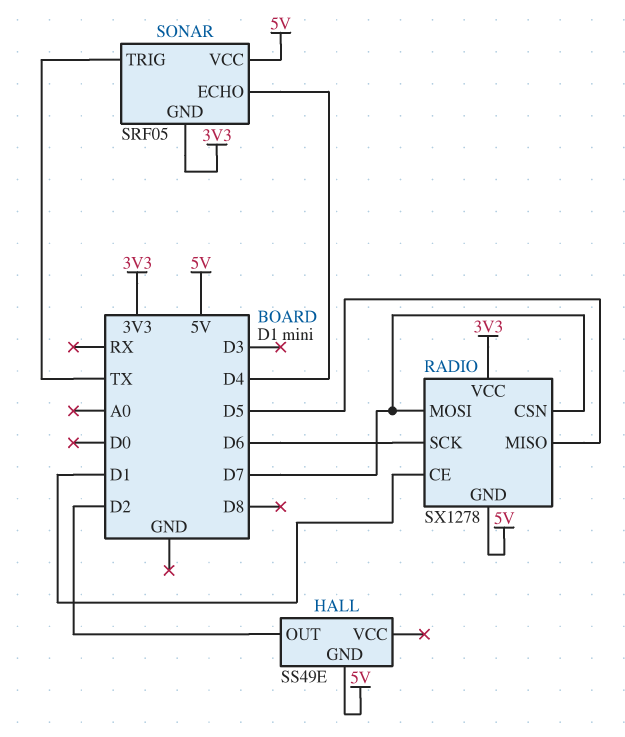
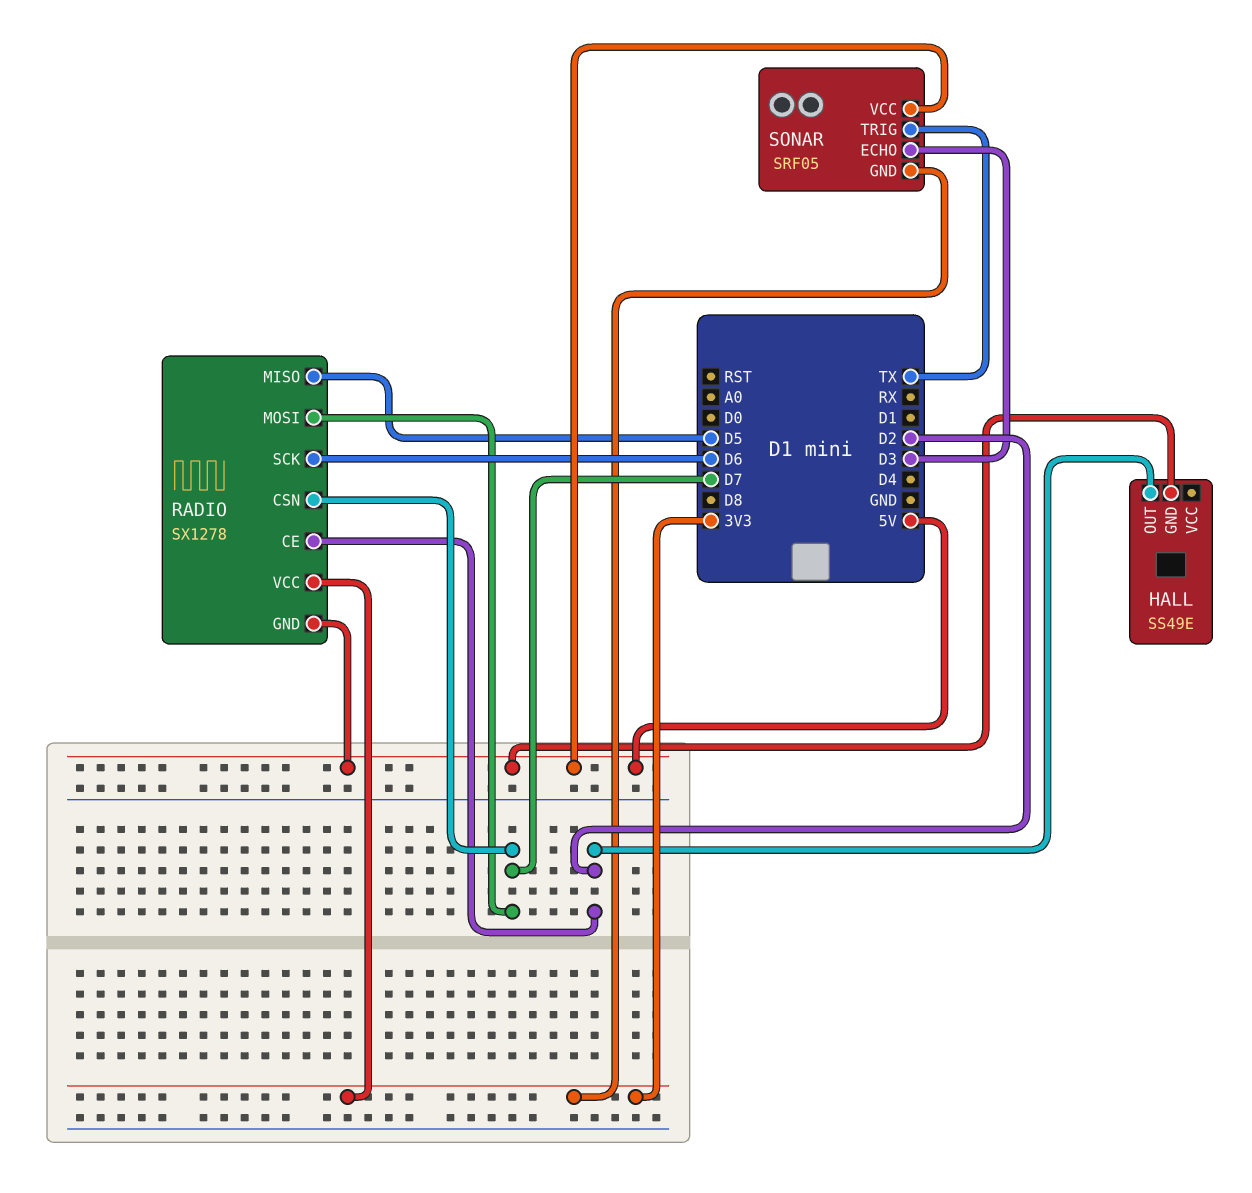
RADIO pin CE: D1 -> D2
SONAR pin ECHO: D4 -> D3

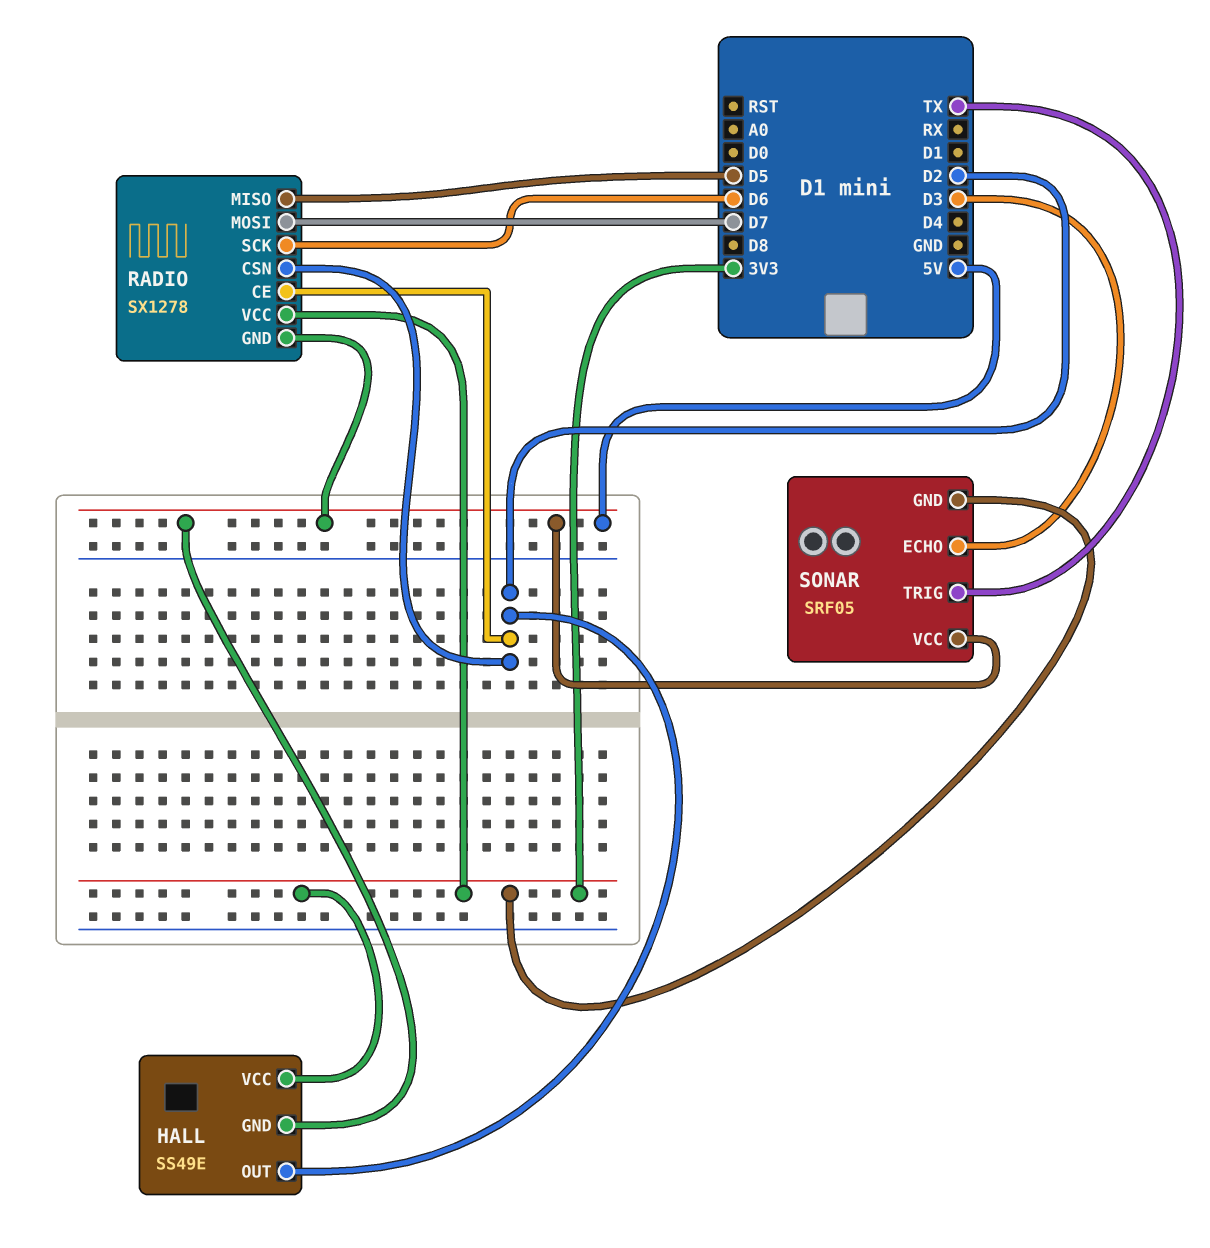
HALL pin VCC: none -> 3V3
RADIO pin CSN: D7 -> D2

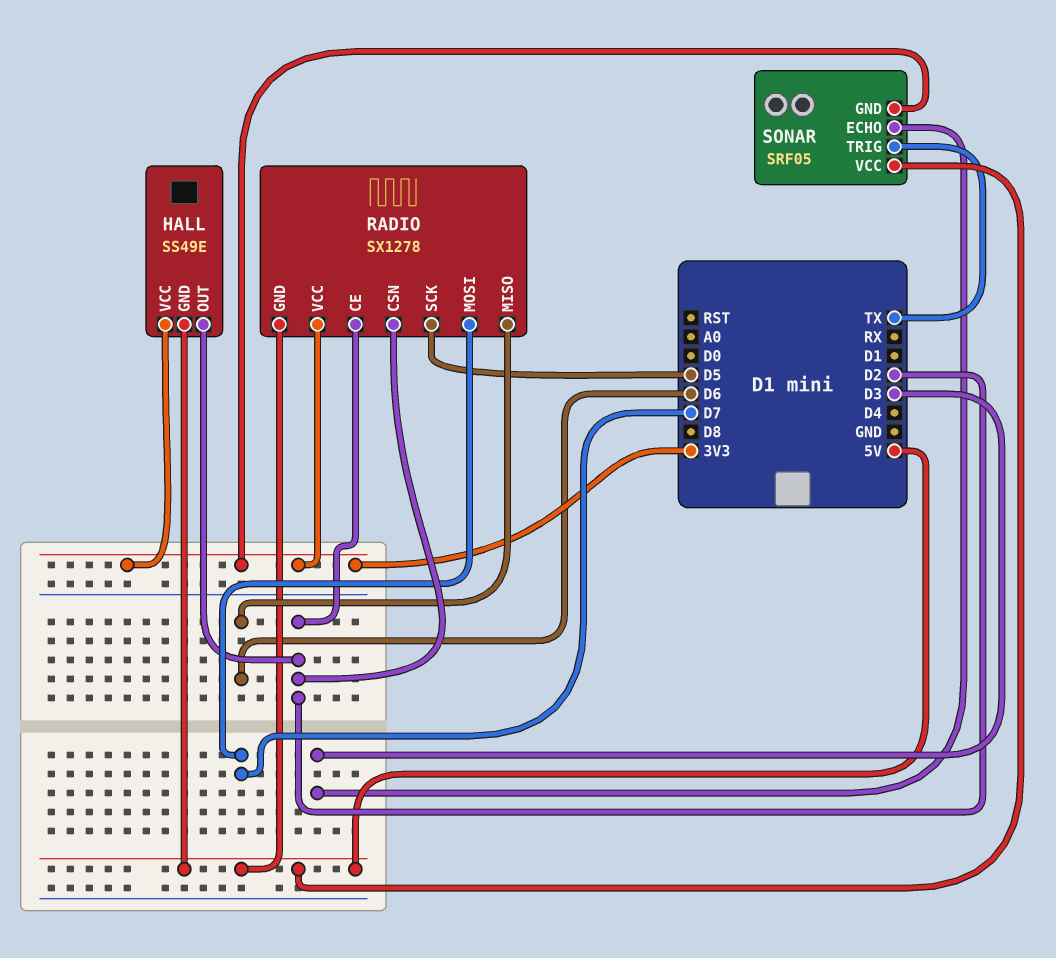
RADIO pin MISO: D5 -> D6
RADIO pin SCK: D6 -> D5

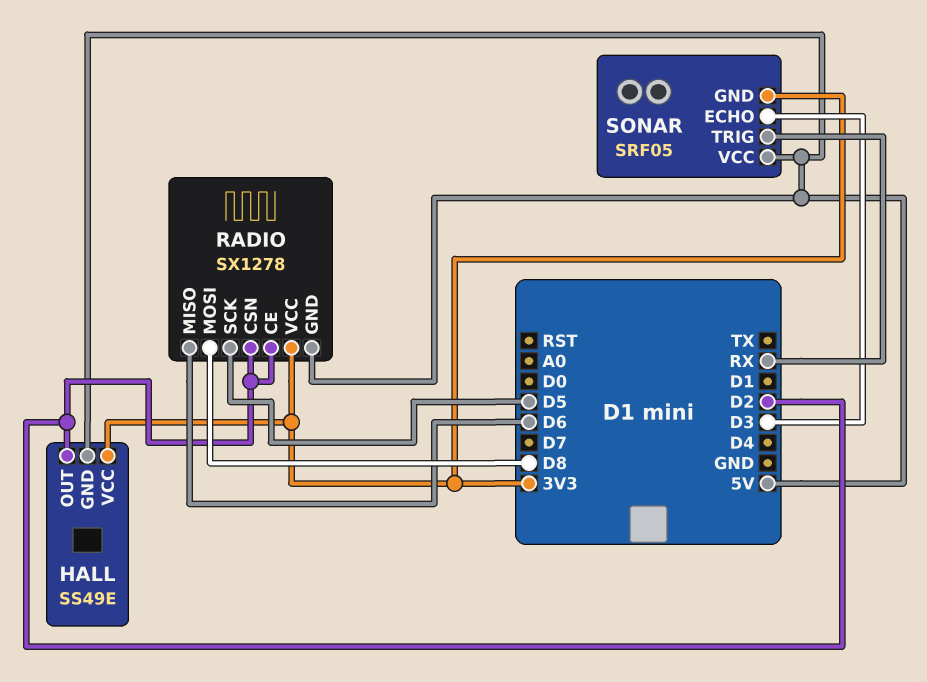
RADIO pin MOSI: D7 -> D8
SONAR pin TRIG: TX -> RX

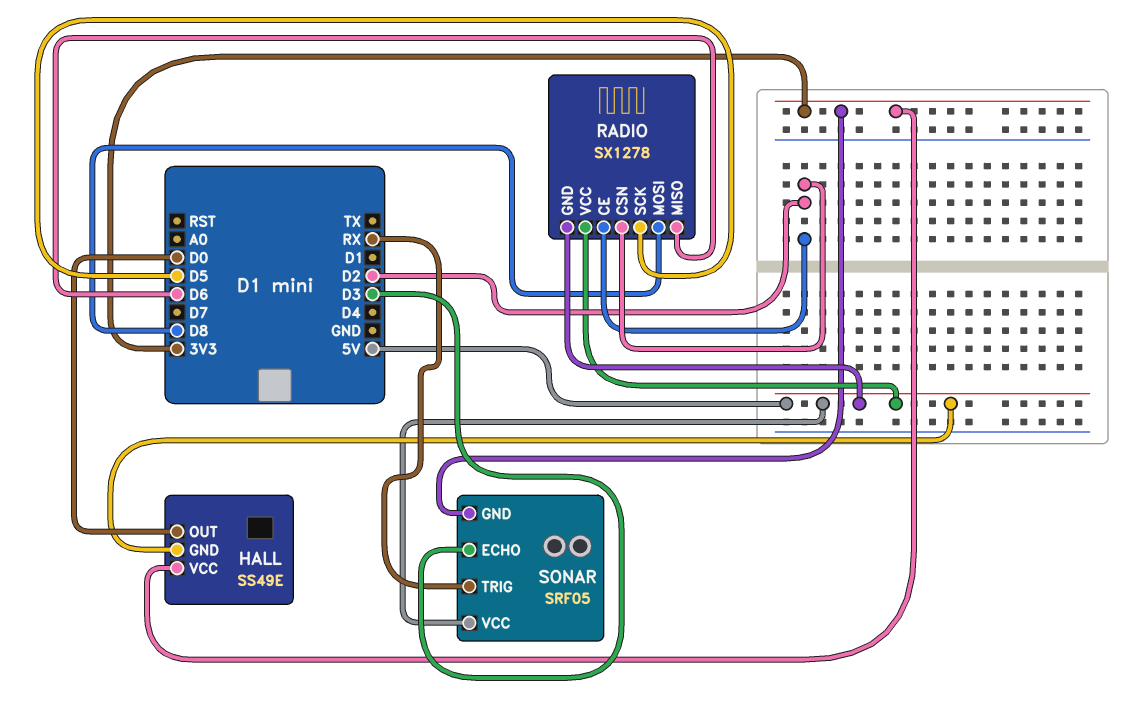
HALL pin OUT: D2 -> D0
RADIO pin VCC: 3V3 -> 5V

